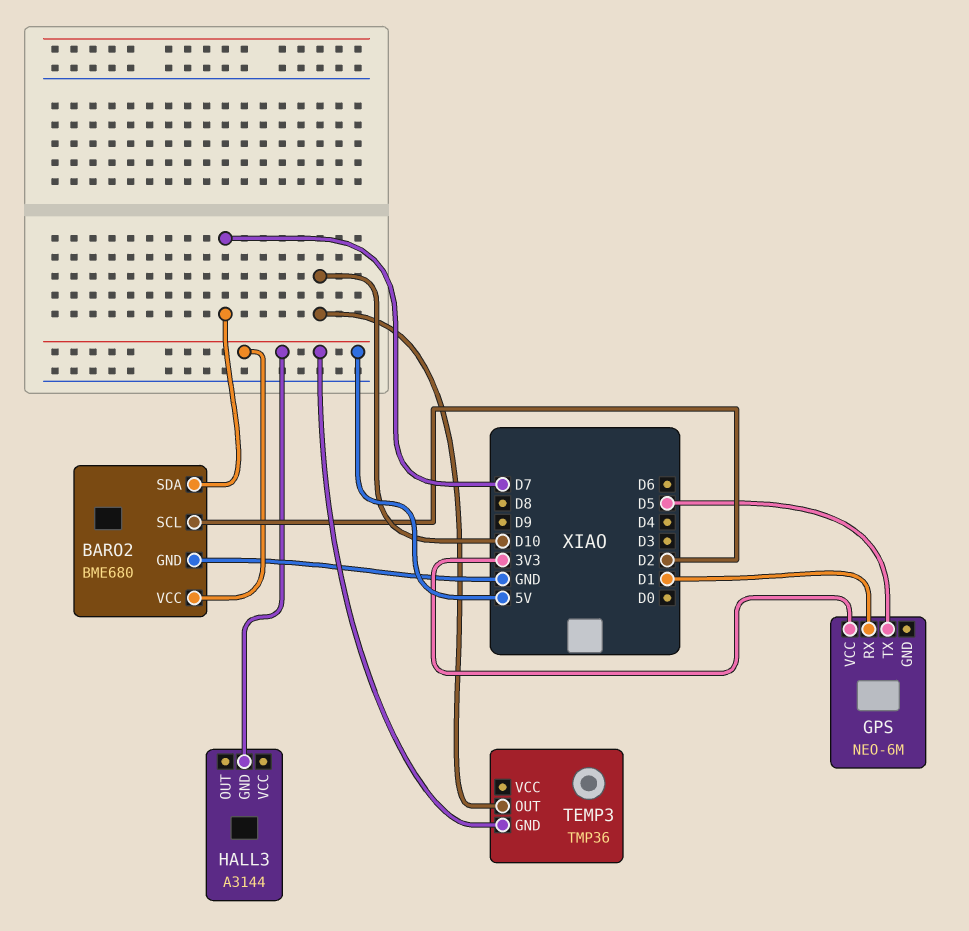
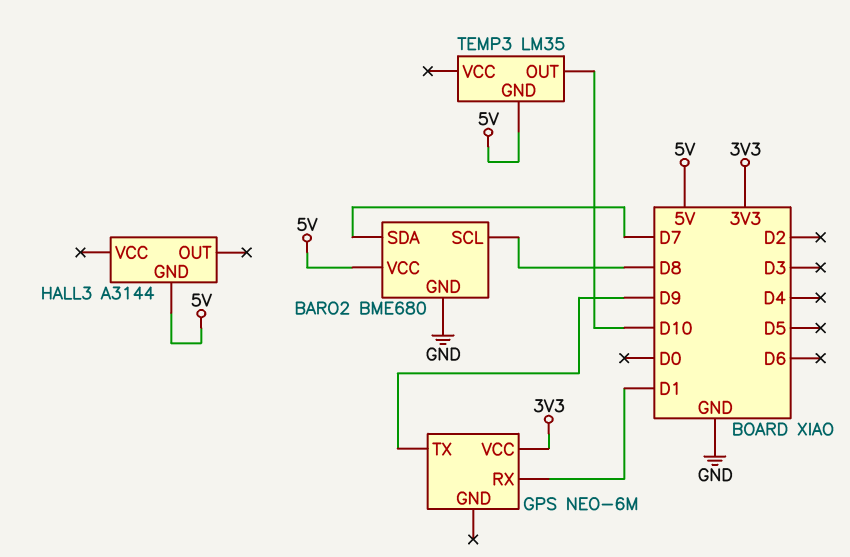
BARO2 pin SCL: D2 -> D8
GPS pin TX: D5 -> D9
TEMP3: TMP36 -> LM35

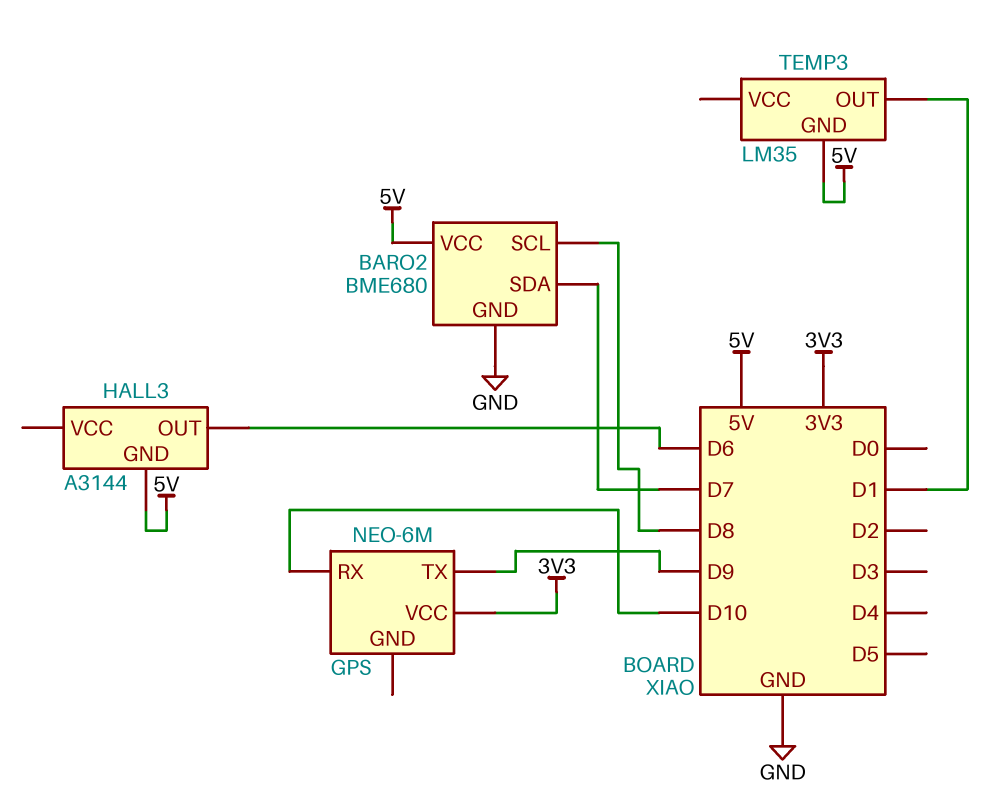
GPS pin RX: D1 -> D10
HALL3 pin OUT: none -> D6
TEMP3 pin OUT: D10 -> D1

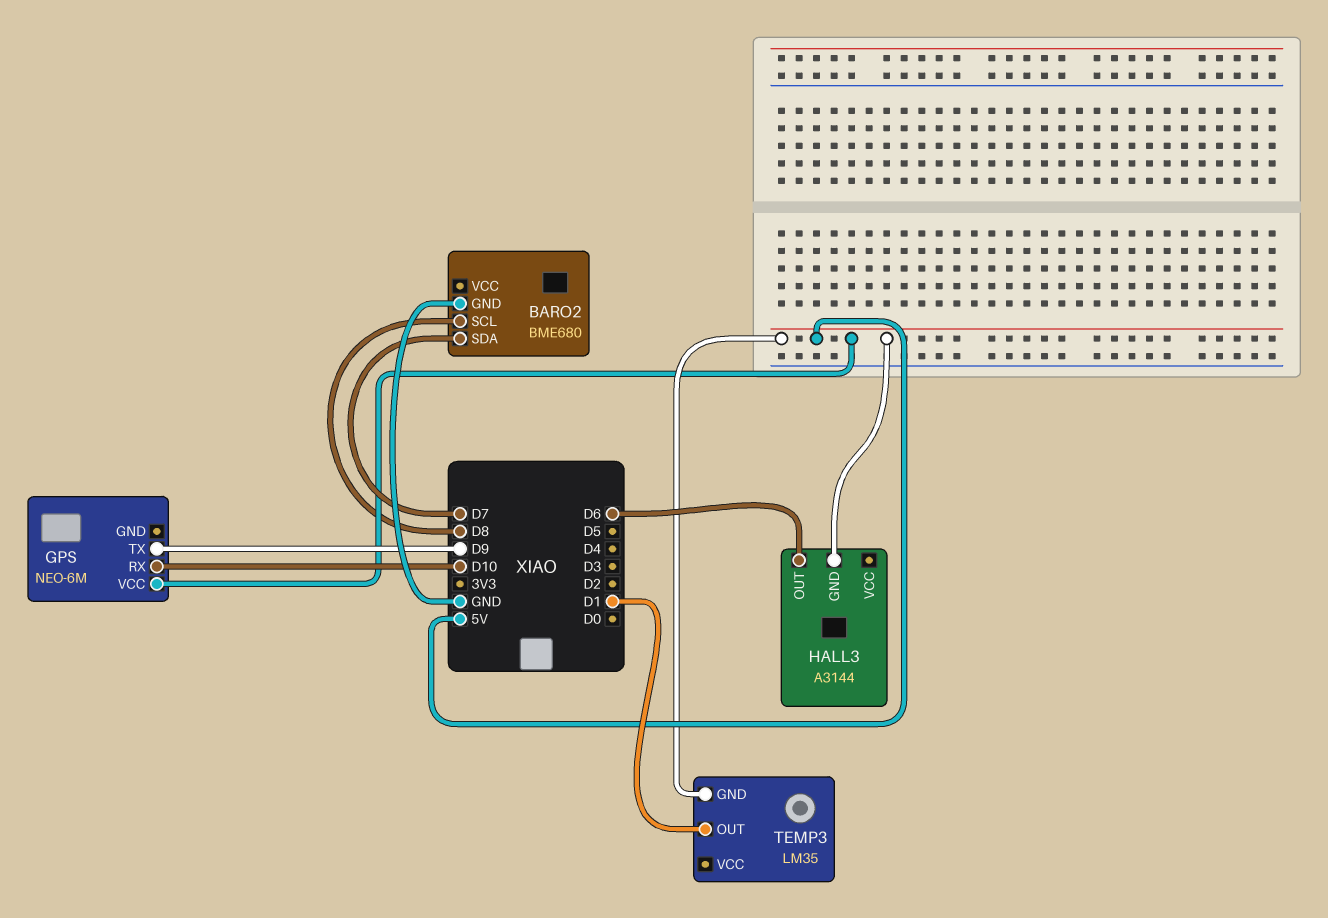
BARO2 pin VCC: 5V -> none
GPS pin VCC: 3V3 -> 5V

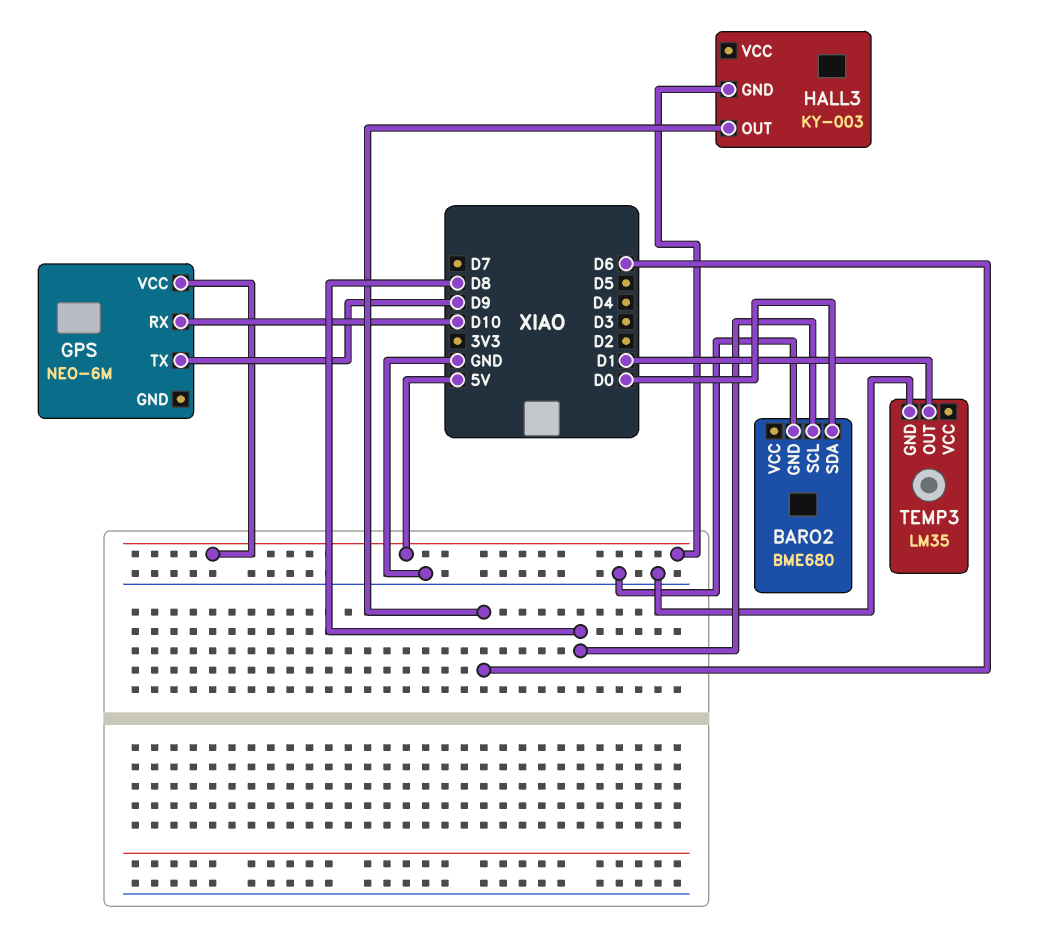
BARO2 pin SDA: D7 -> D0
HALL3: A3144 -> KY-003
TEMP3 pin GND: 5V -> GND

